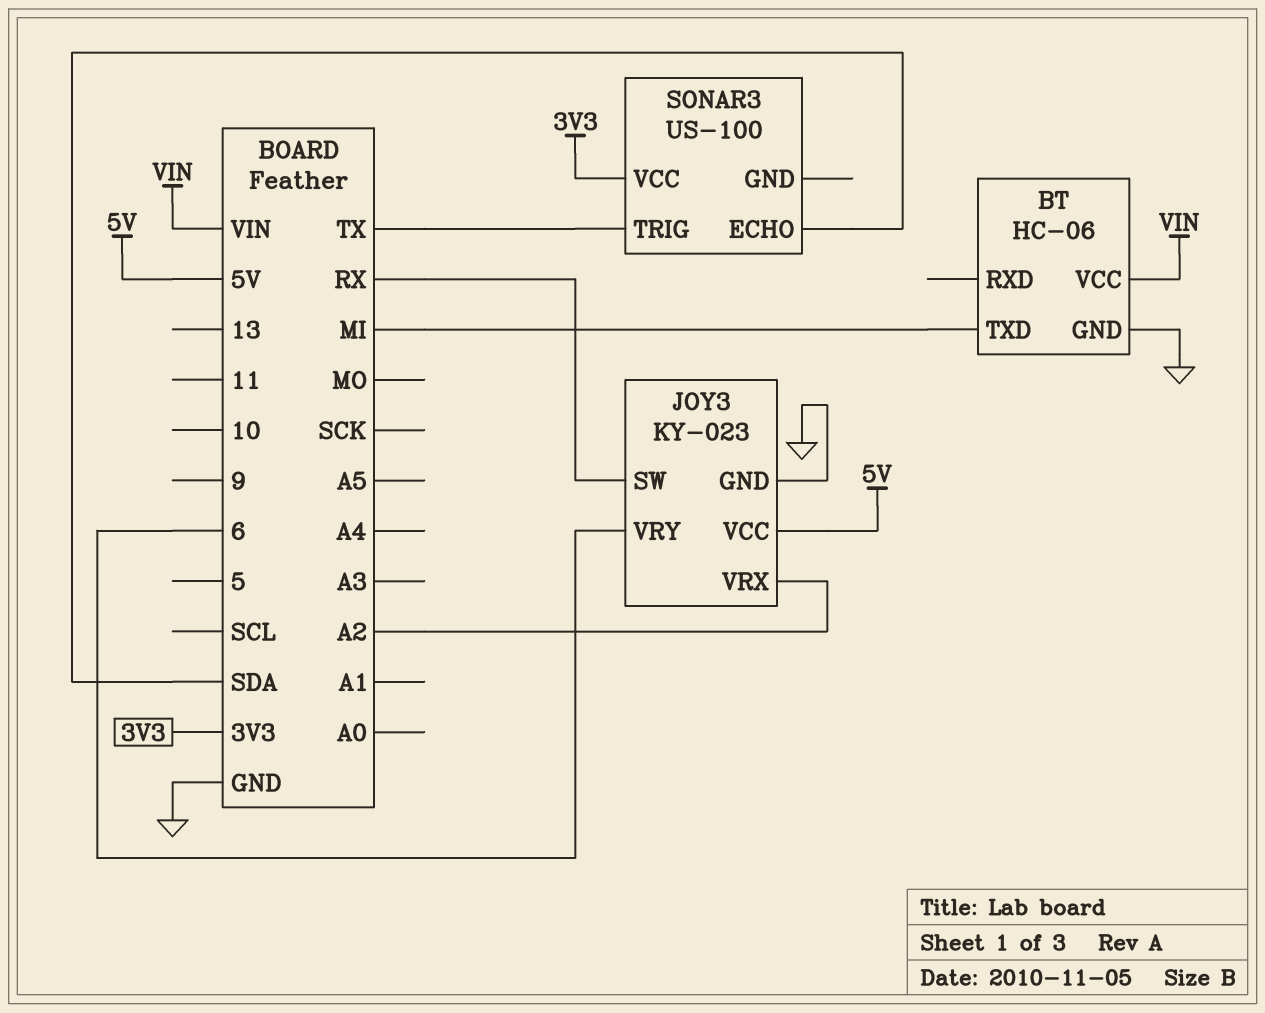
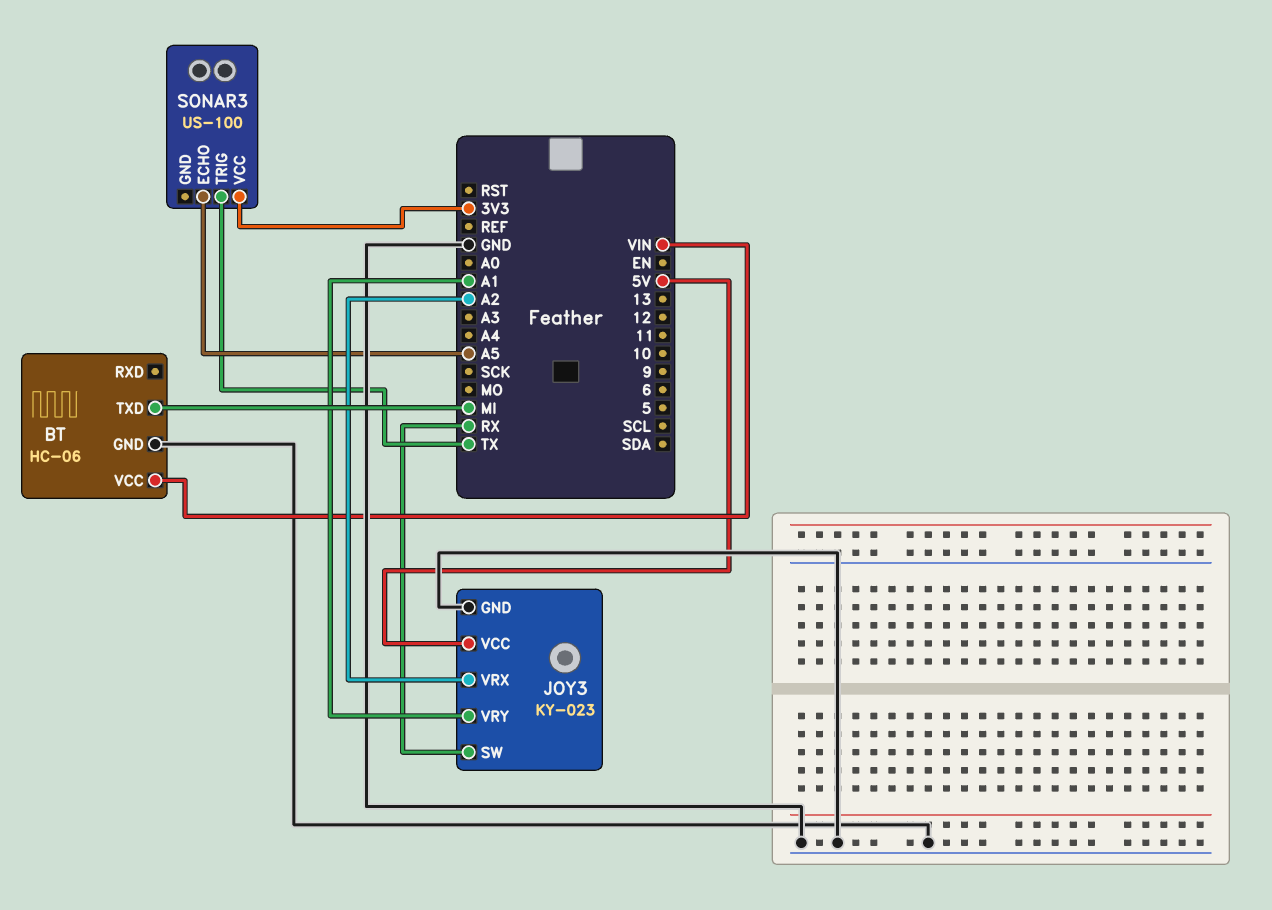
JOY3 pin VRY: 6 -> A1
SONAR3 pin ECHO: SDA -> A5

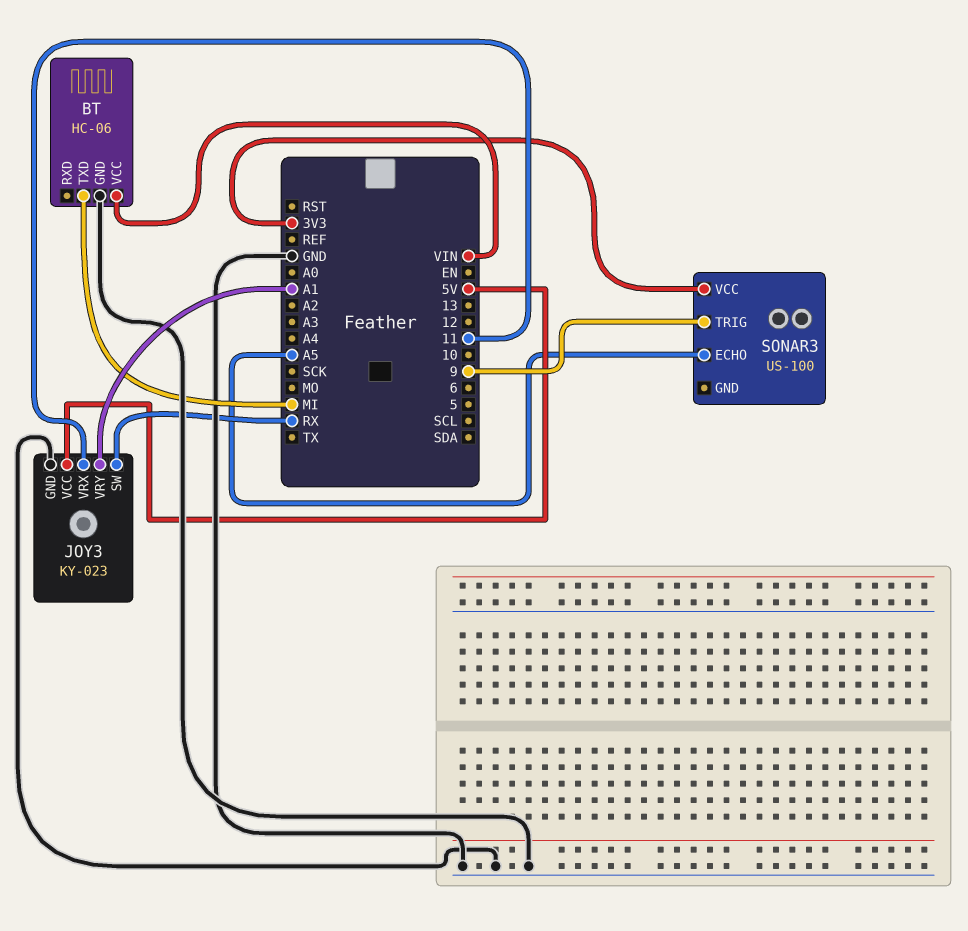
JOY3 pin VRX: A2 -> 11
SONAR3 pin TRIG: TX -> 9

